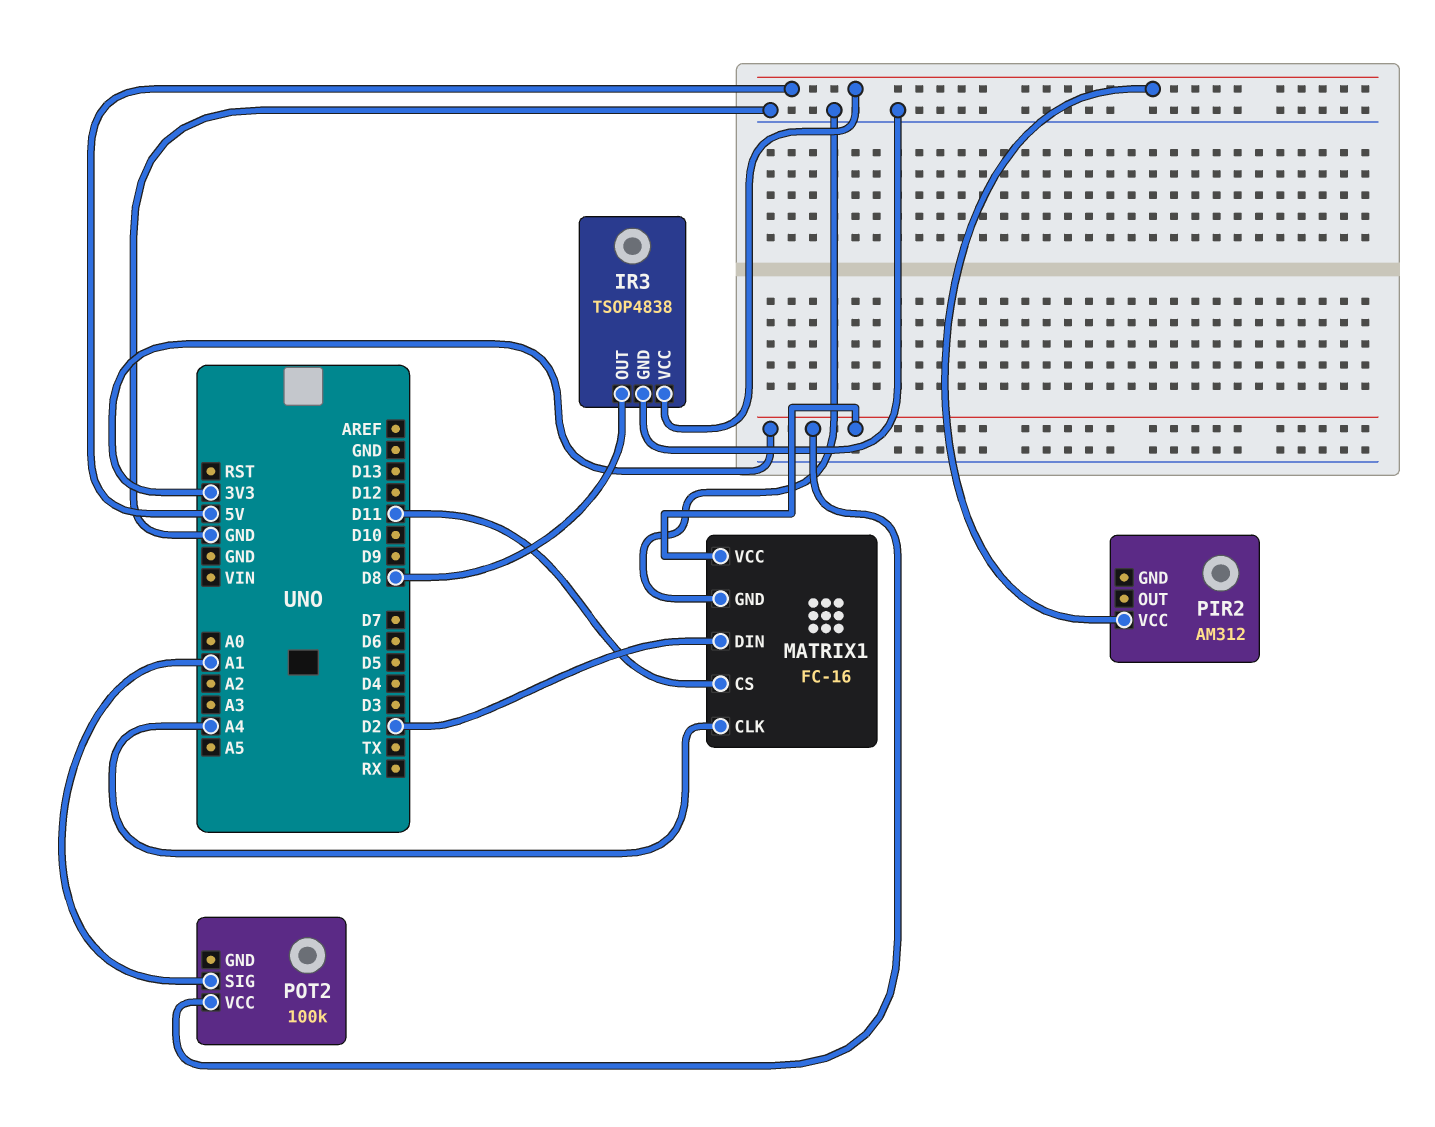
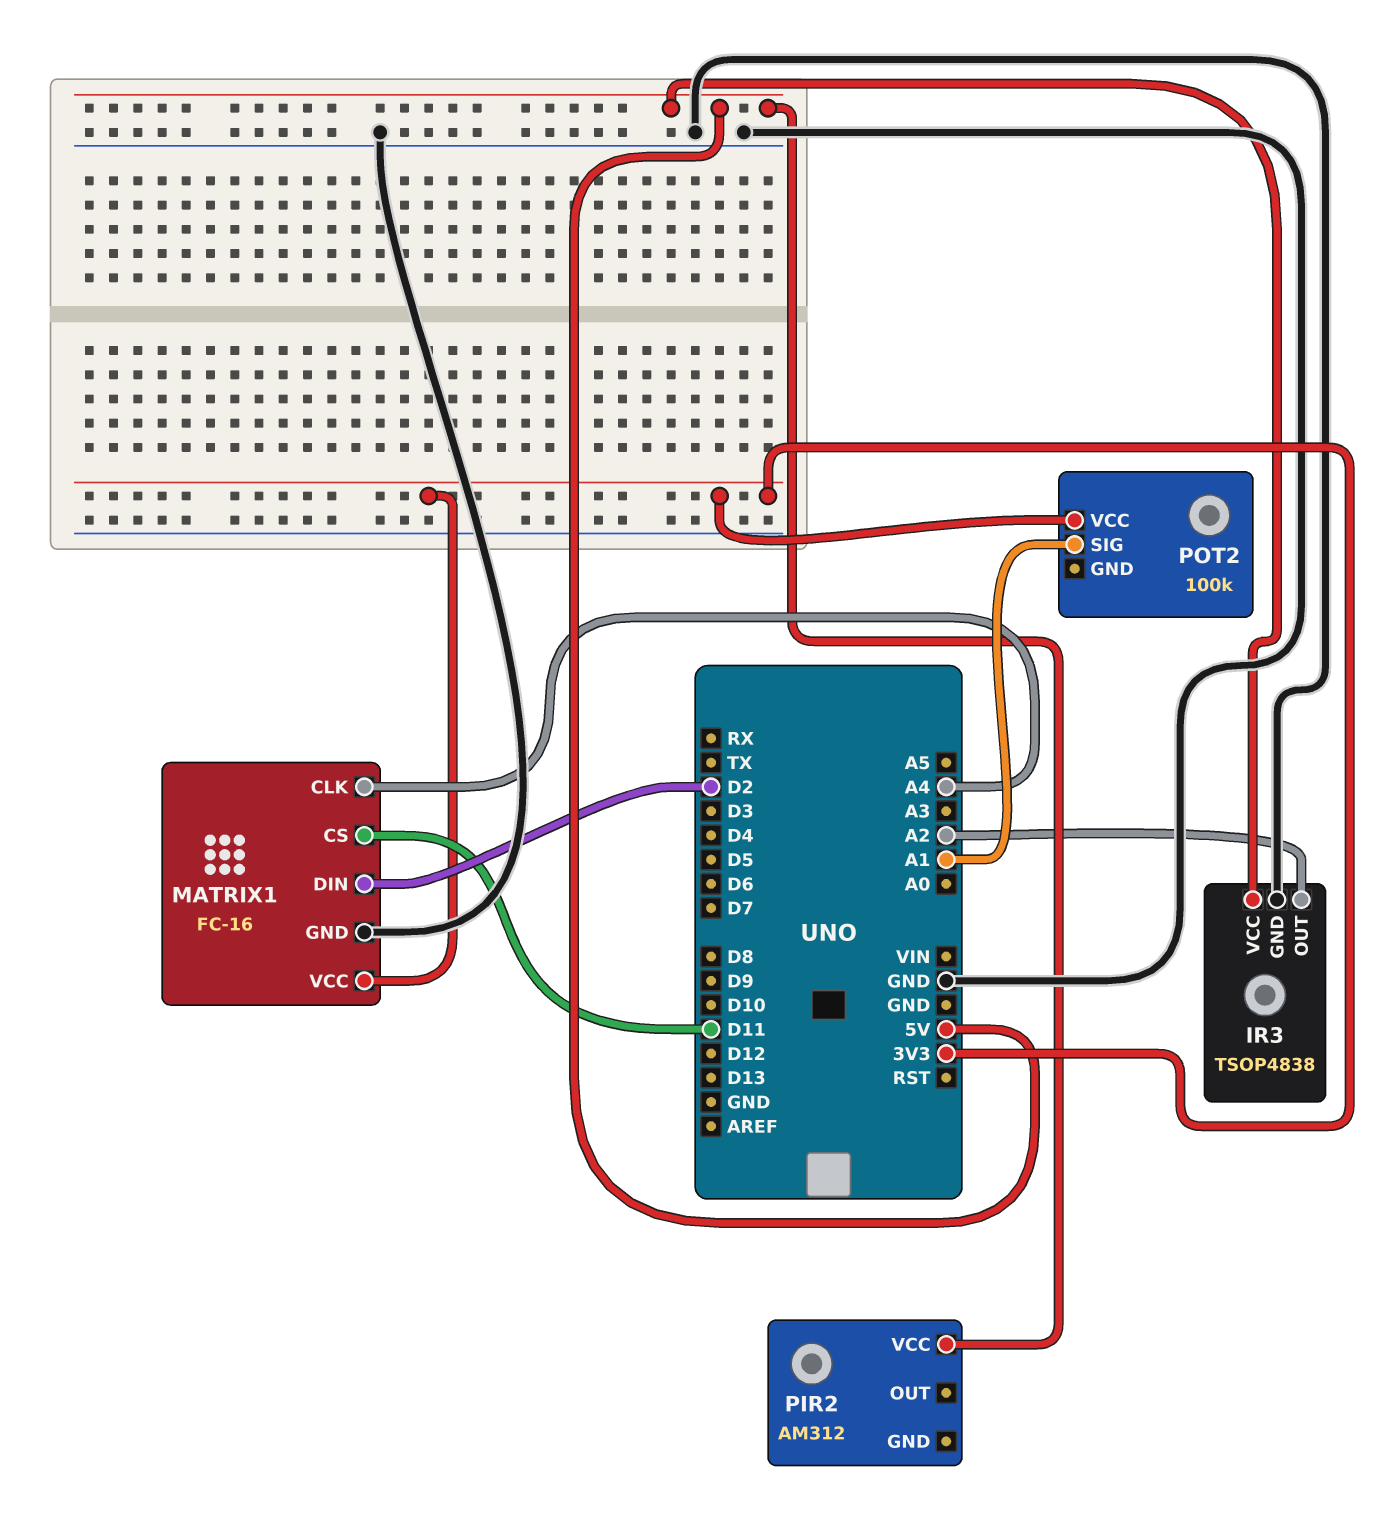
IR3 pin OUT: D8 -> A2

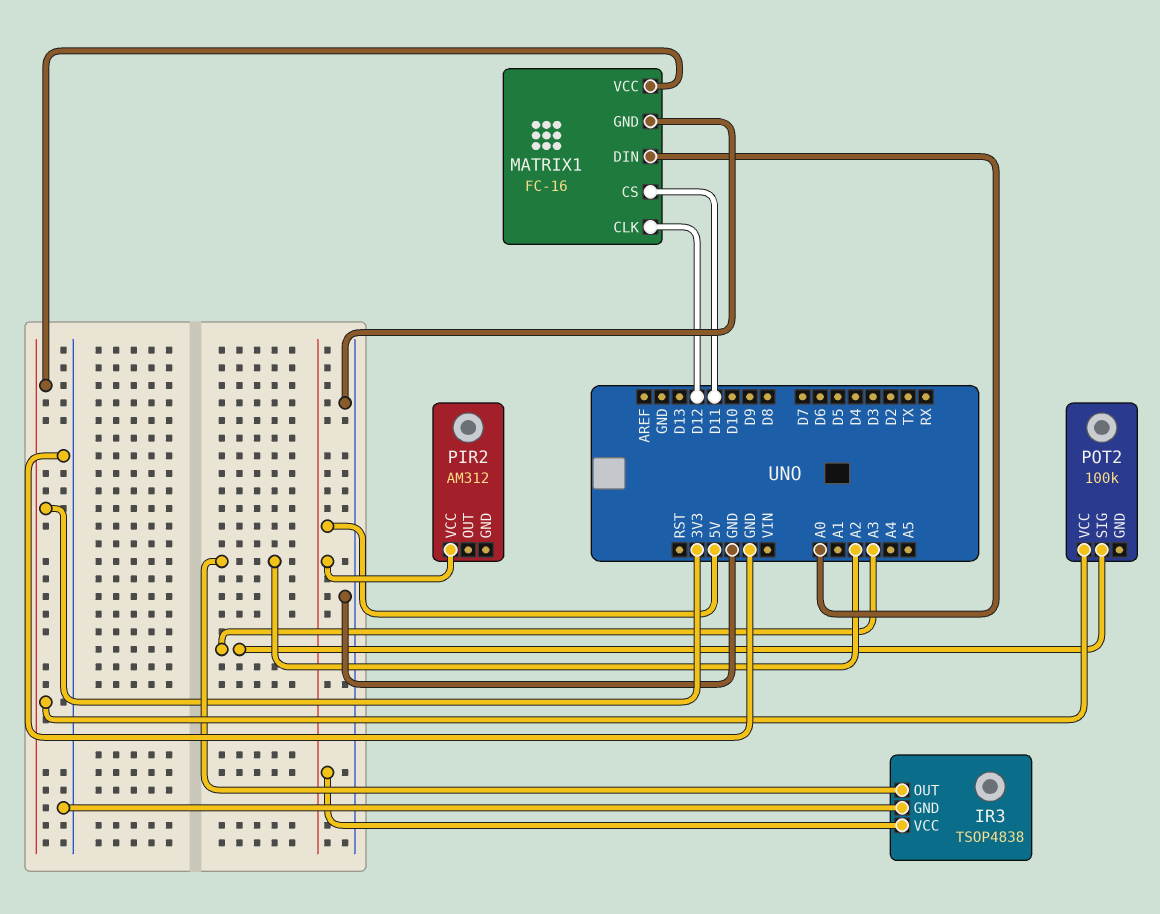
MATRIX1 pin CLK: A4 -> D12
MATRIX1 pin DIN: D2 -> A0
POT2 pin SIG: A1 -> A3

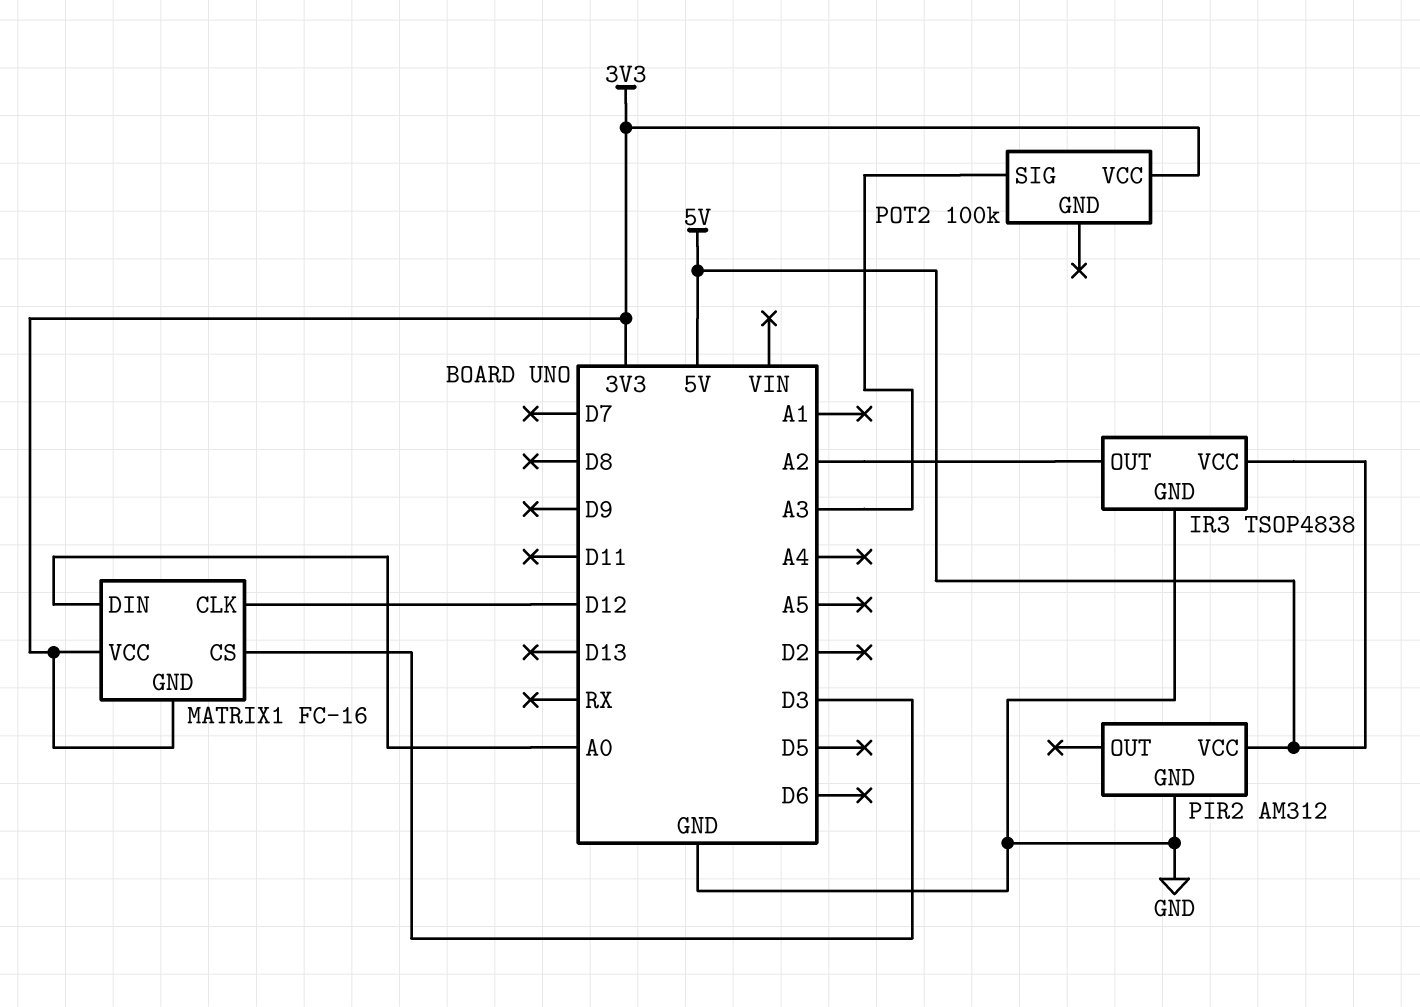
MATRIX1 pin CS: D11 -> D3
MATRIX1 pin GND: GND -> 3V3
PIR2 pin GND: none -> GND

